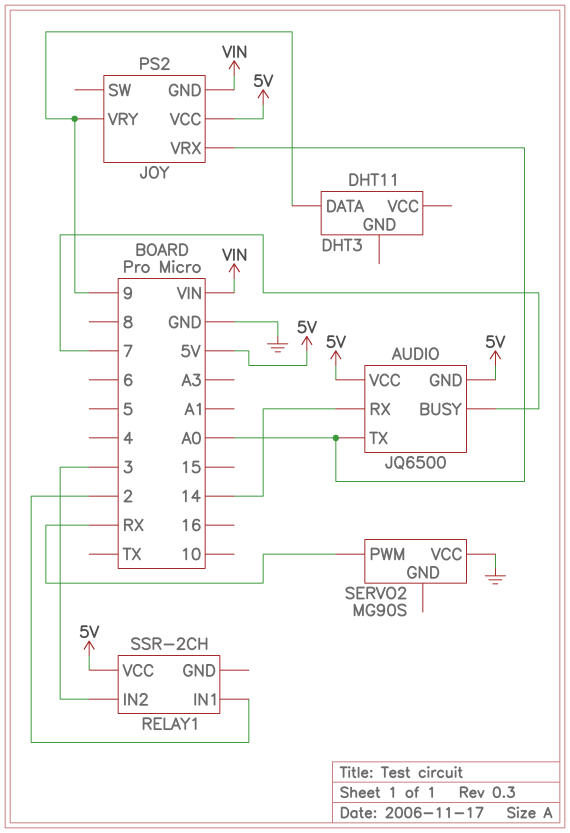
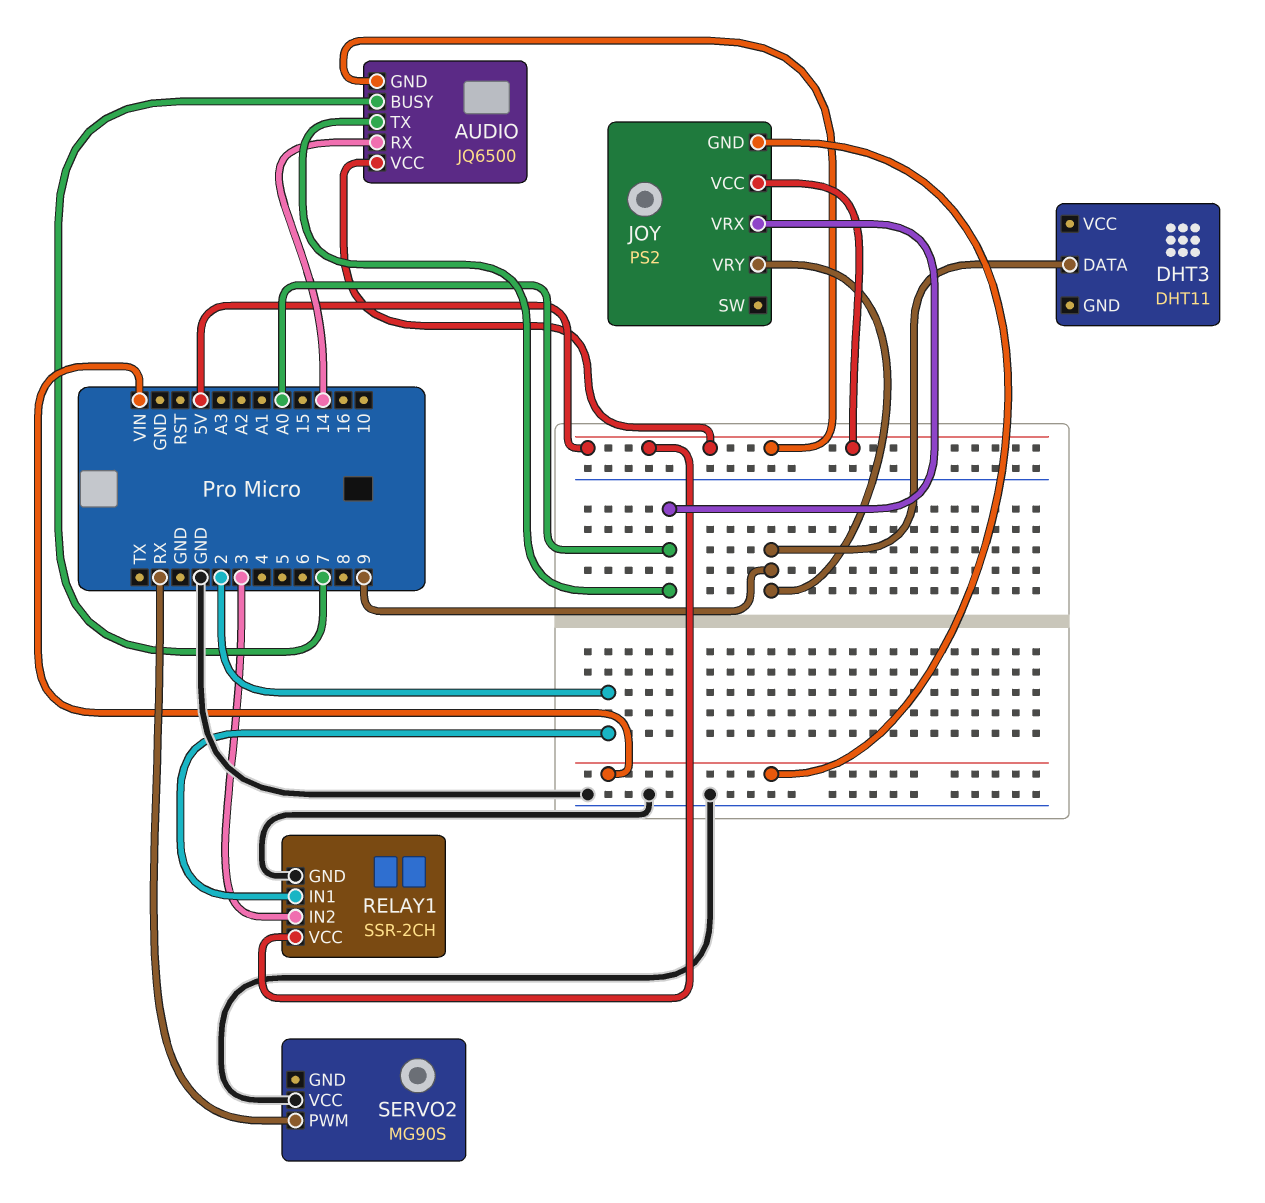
RELAY1 pin GND: none -> GND

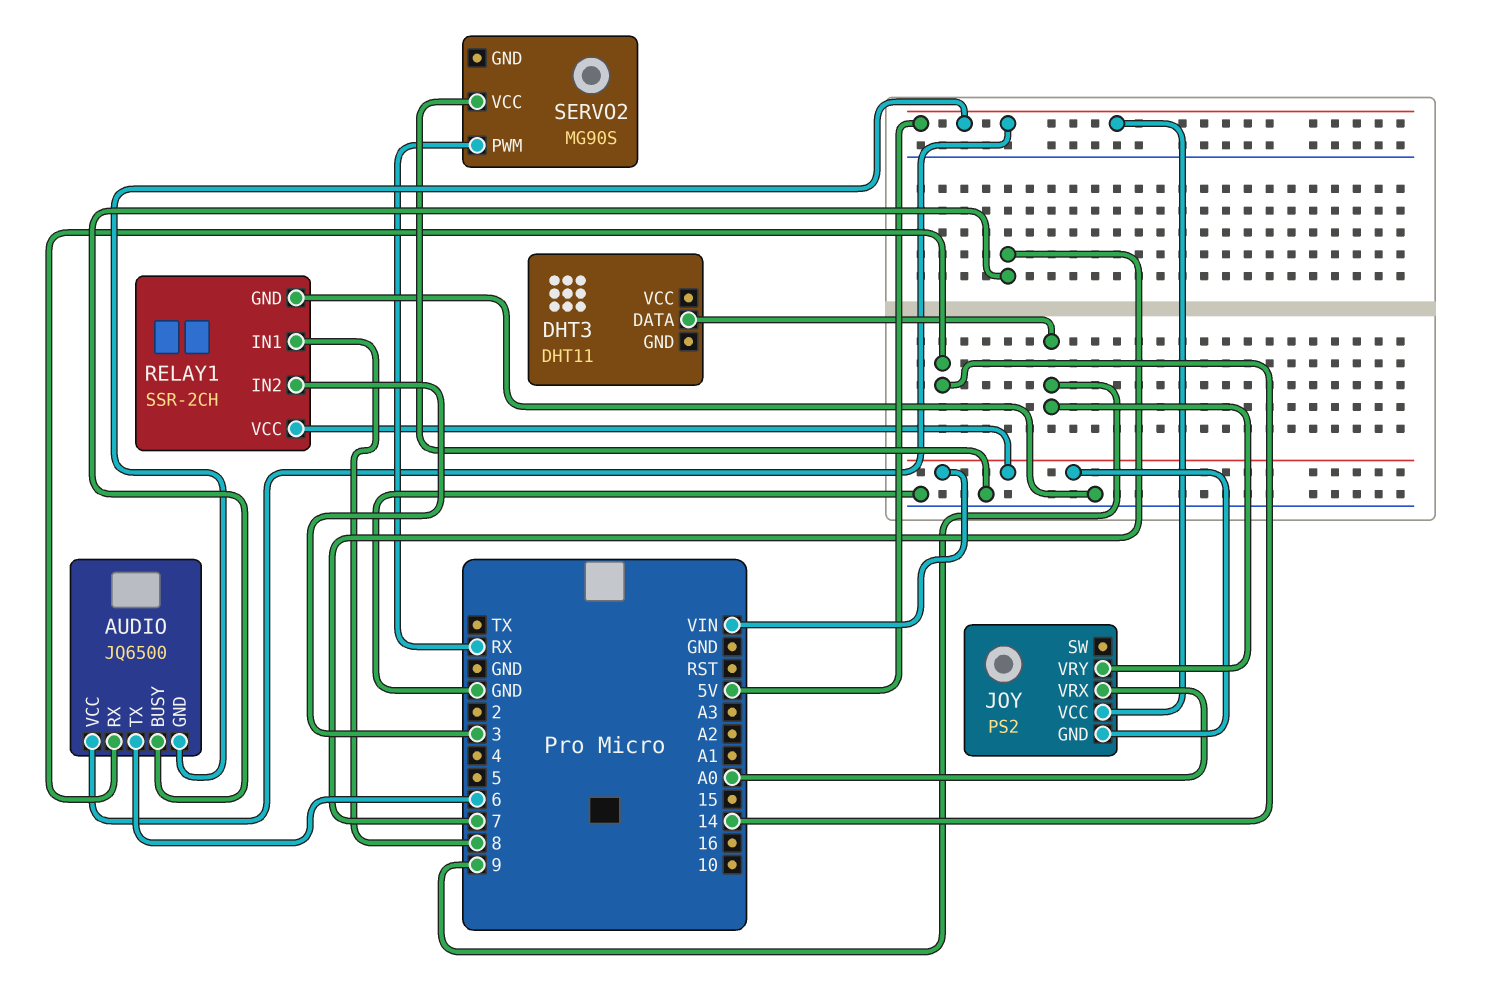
AUDIO pin TX: A0 -> 6
RELAY1 pin IN1: 2 -> 8
RELAY1 pin VCC: 5V -> VIN

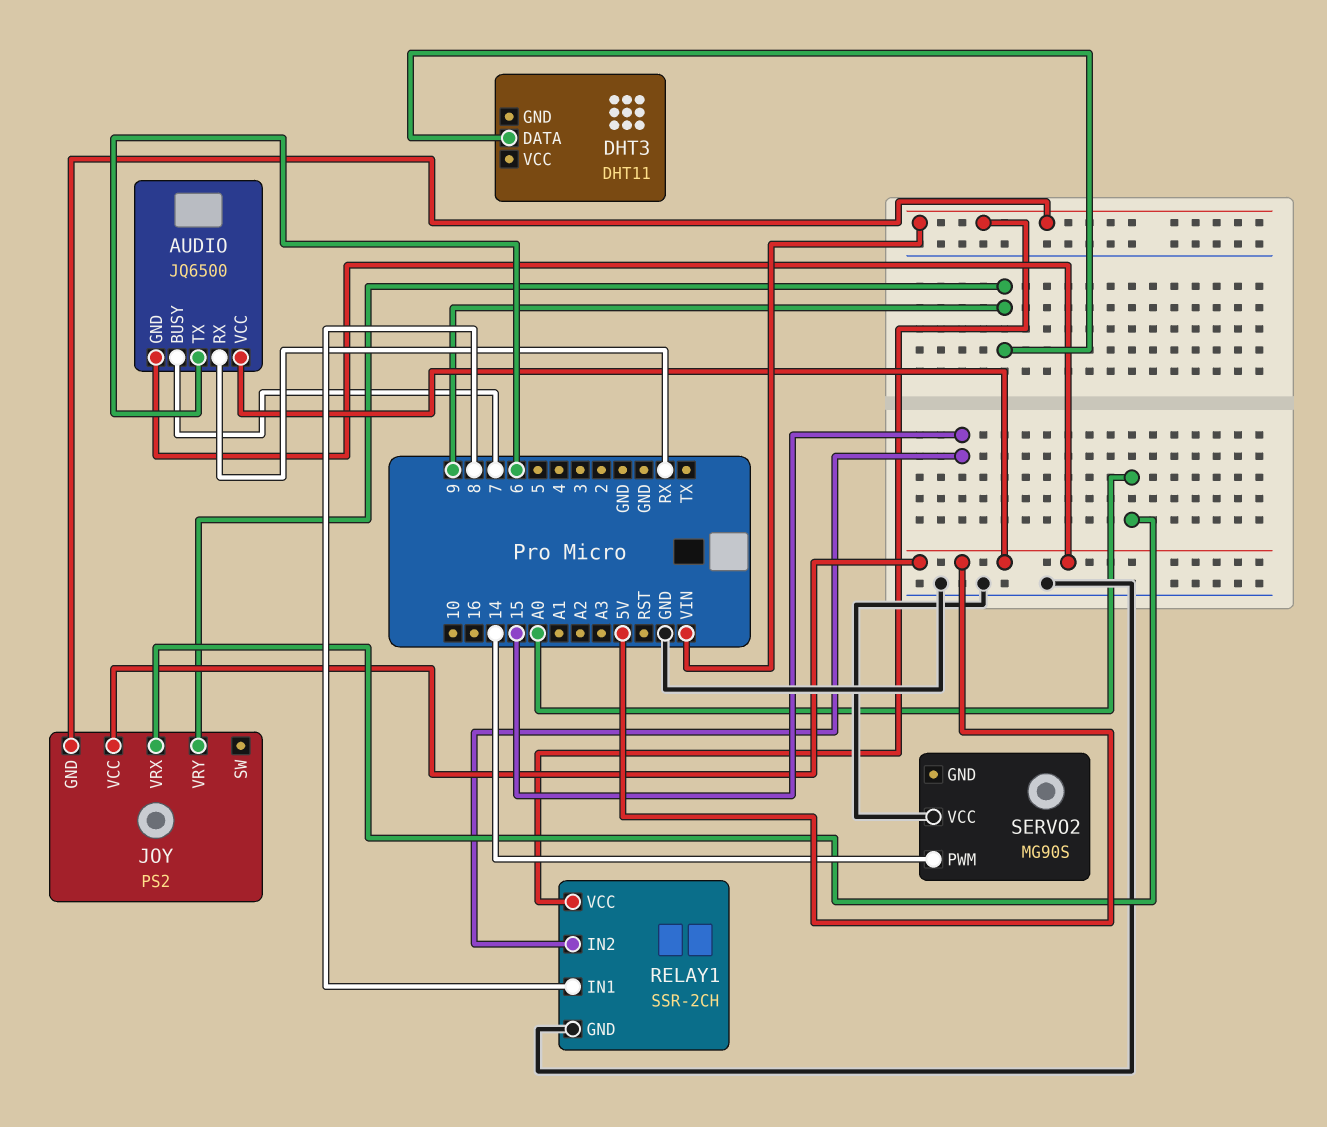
AUDIO pin RX: 14 -> RX
RELAY1 pin IN2: 3 -> 15
SERVO2 pin PWM: RX -> 14

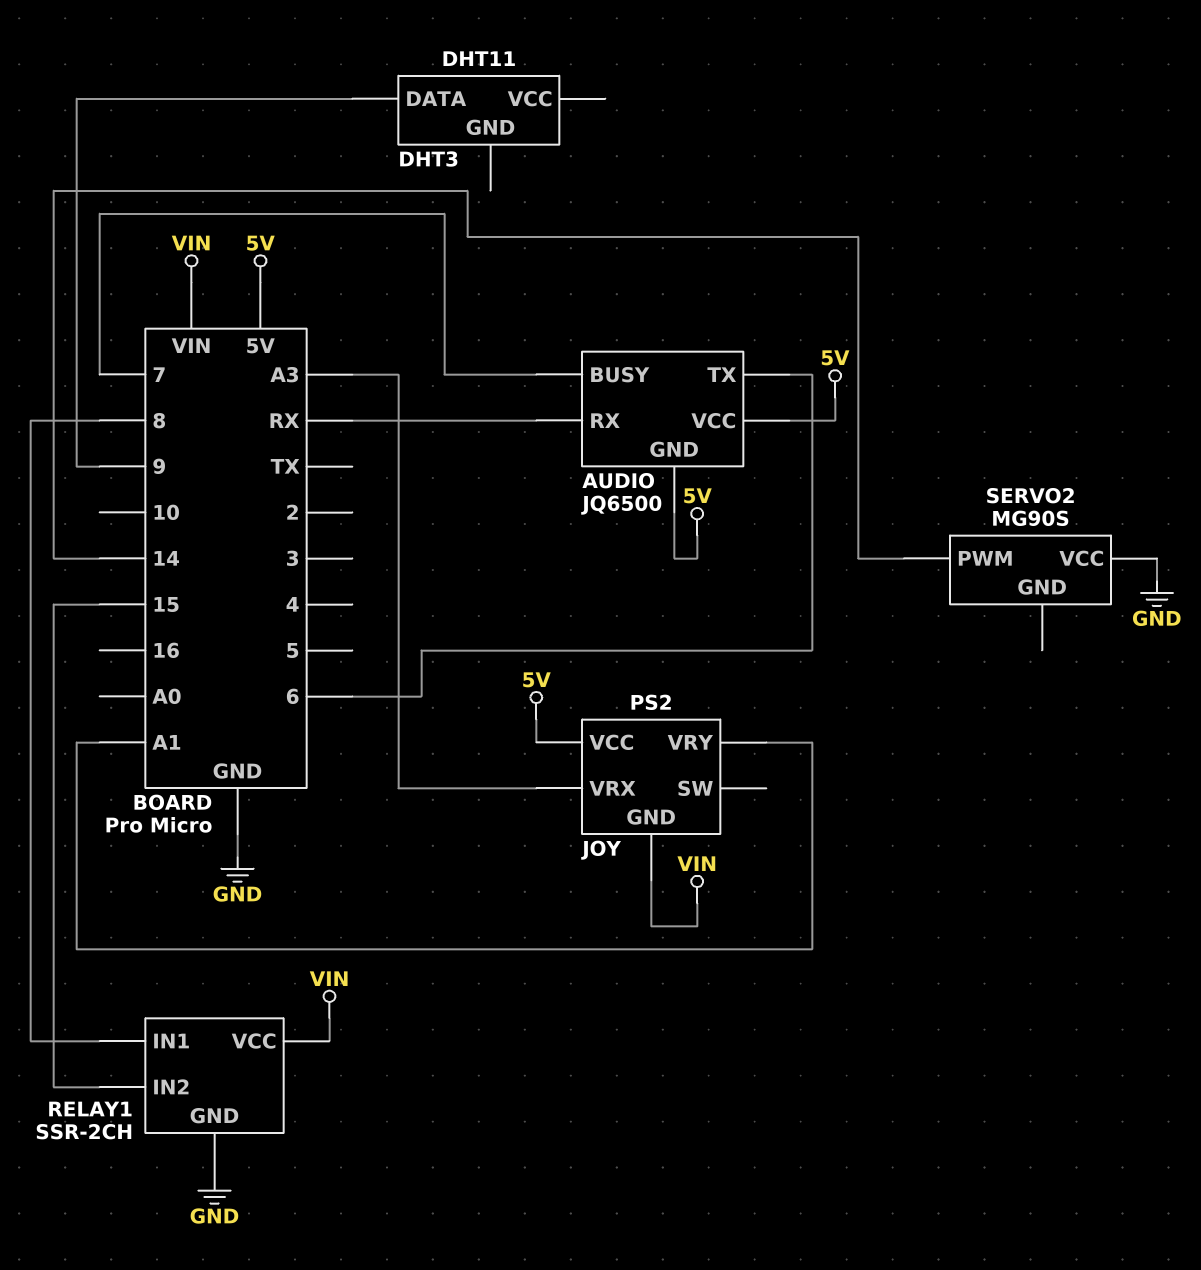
JOY pin VRX: A0 -> A3
JOY pin VRY: 9 -> A1

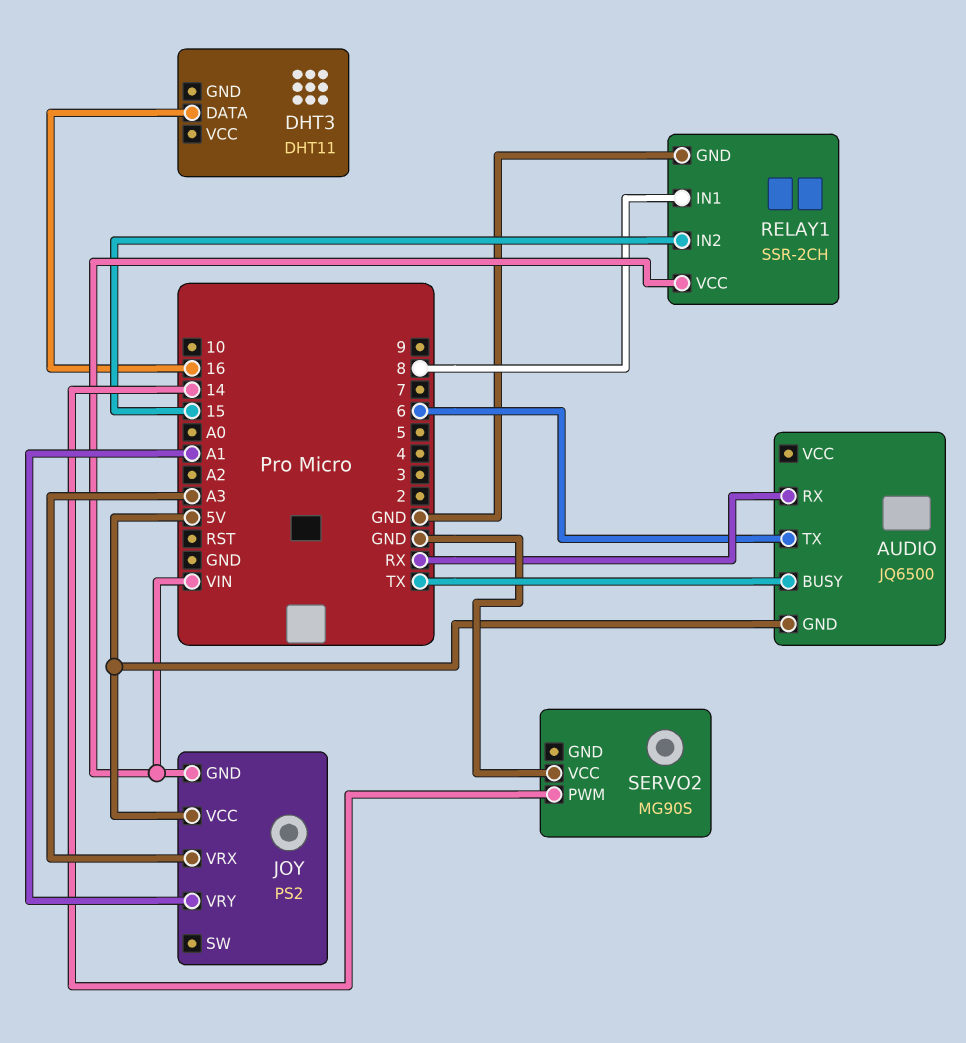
AUDIO pin BUSY: 7 -> TX
AUDIO pin VCC: 5V -> none
DHT3 pin DATA: 9 -> 16

